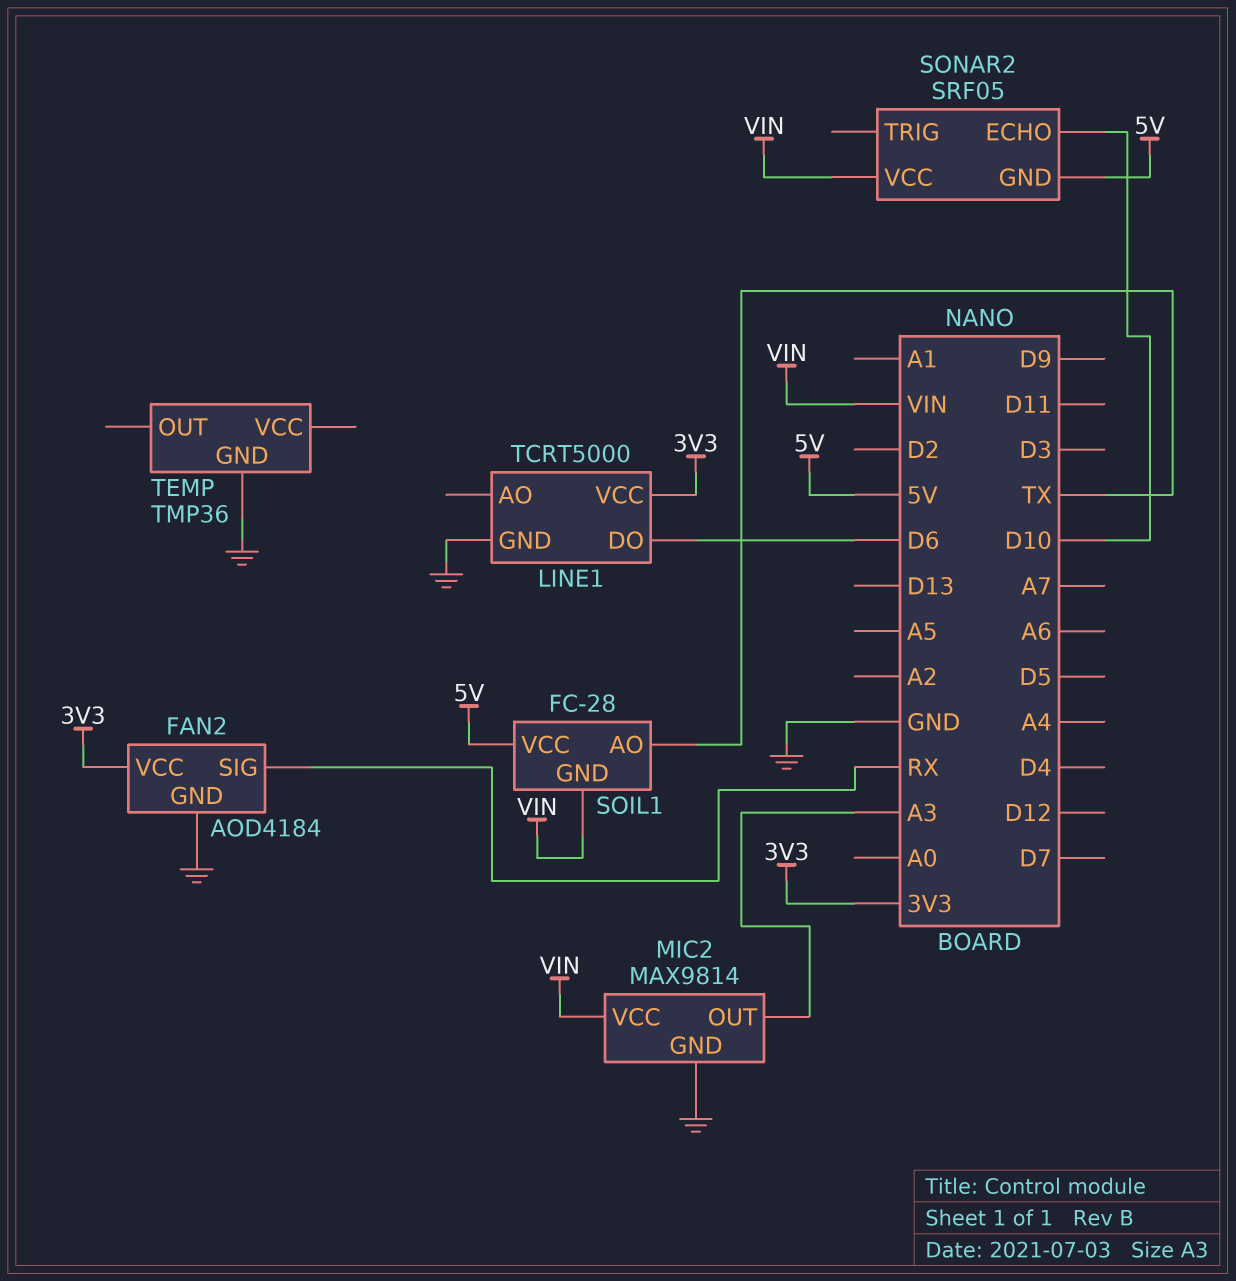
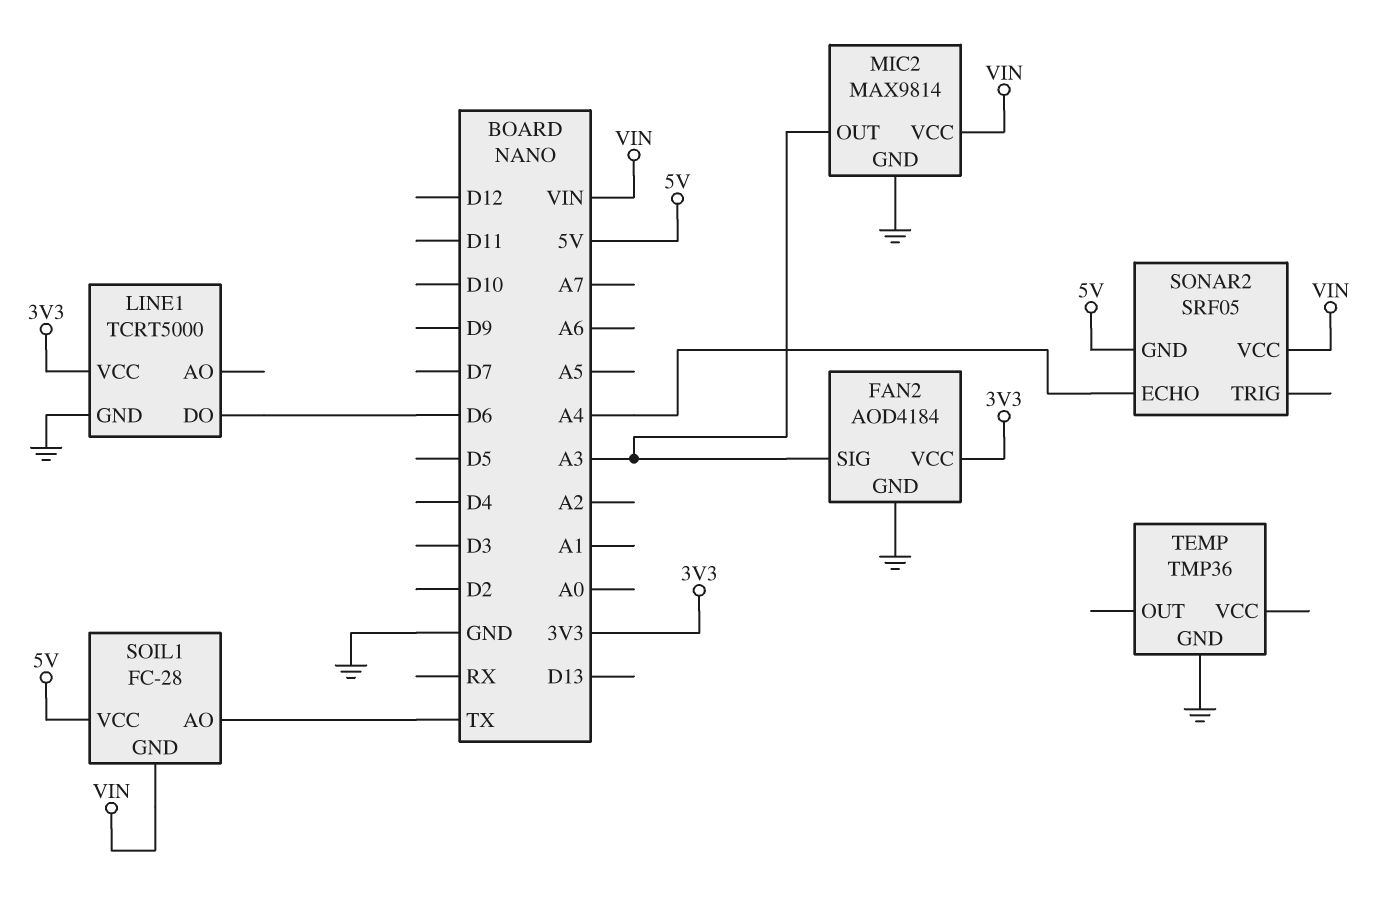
FAN2 pin SIG: RX -> A3
SONAR2 pin ECHO: D10 -> A4

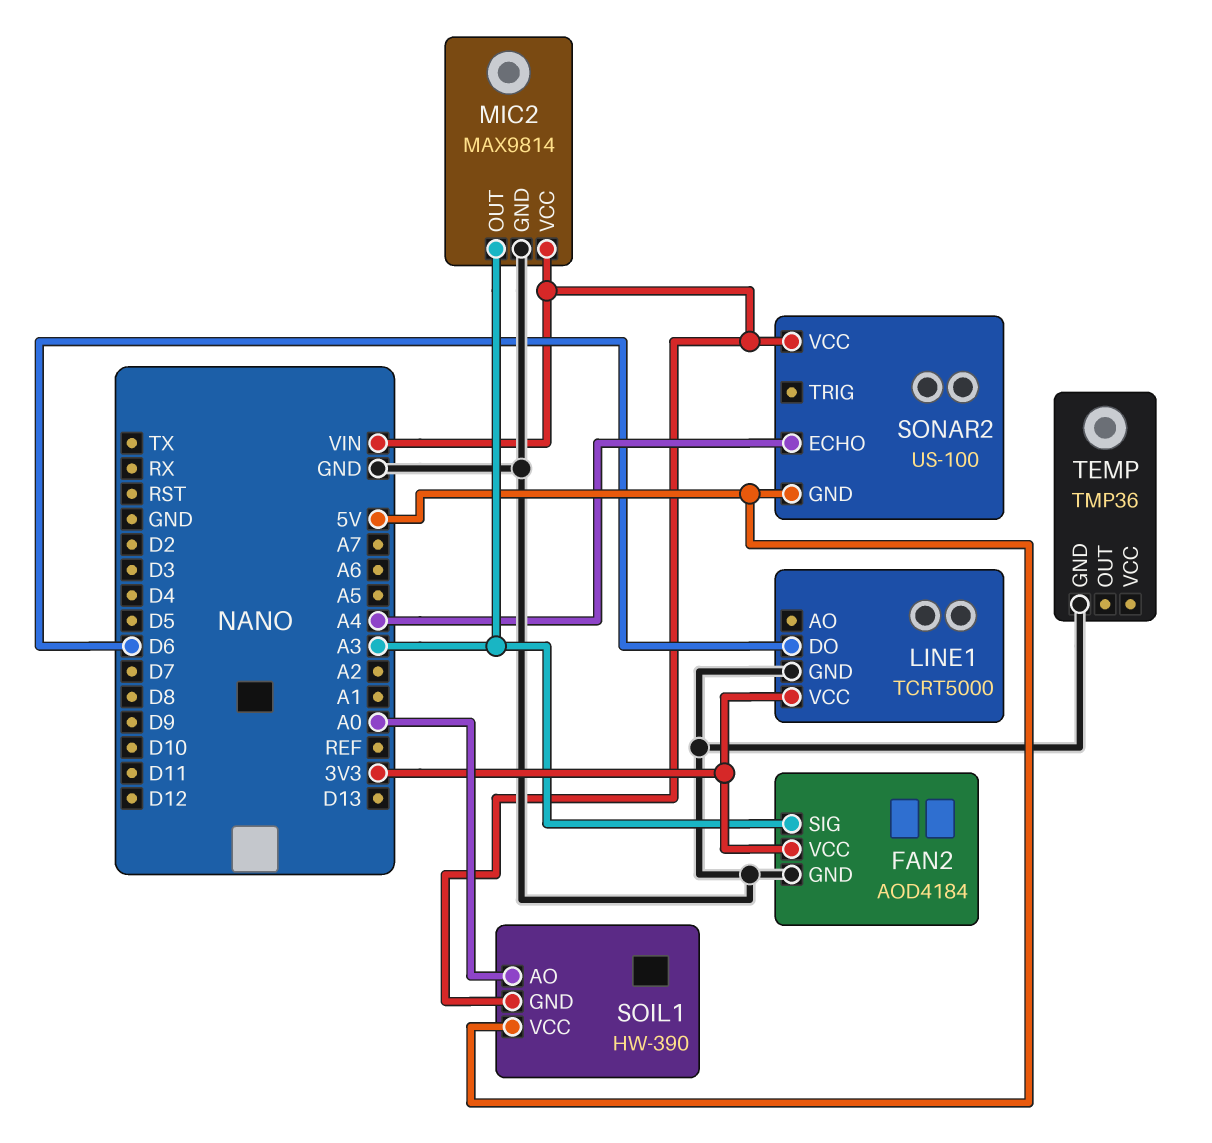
SOIL1: FC-28 -> HW-390
SOIL1 pin AO: TX -> A0
SONAR2: SRF05 -> US-100

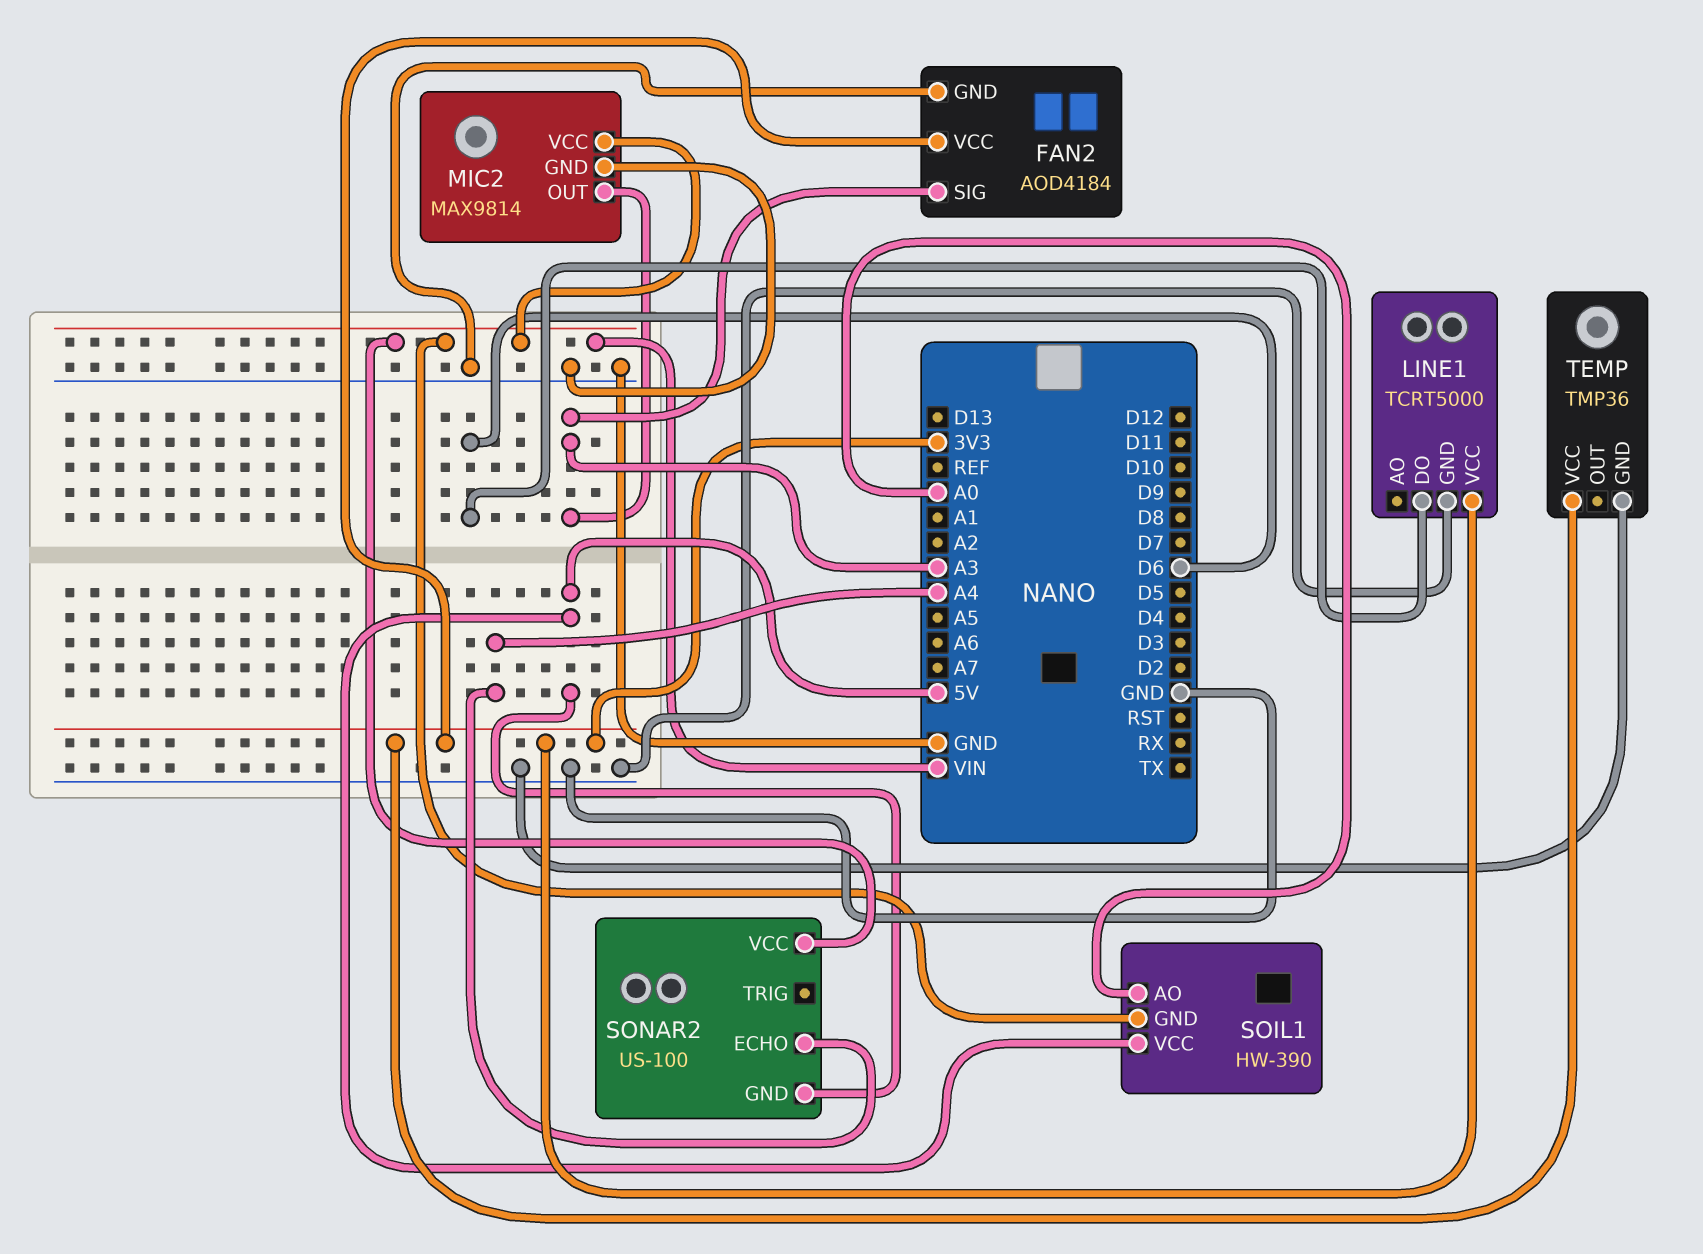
TEMP pin VCC: none -> 3V3

